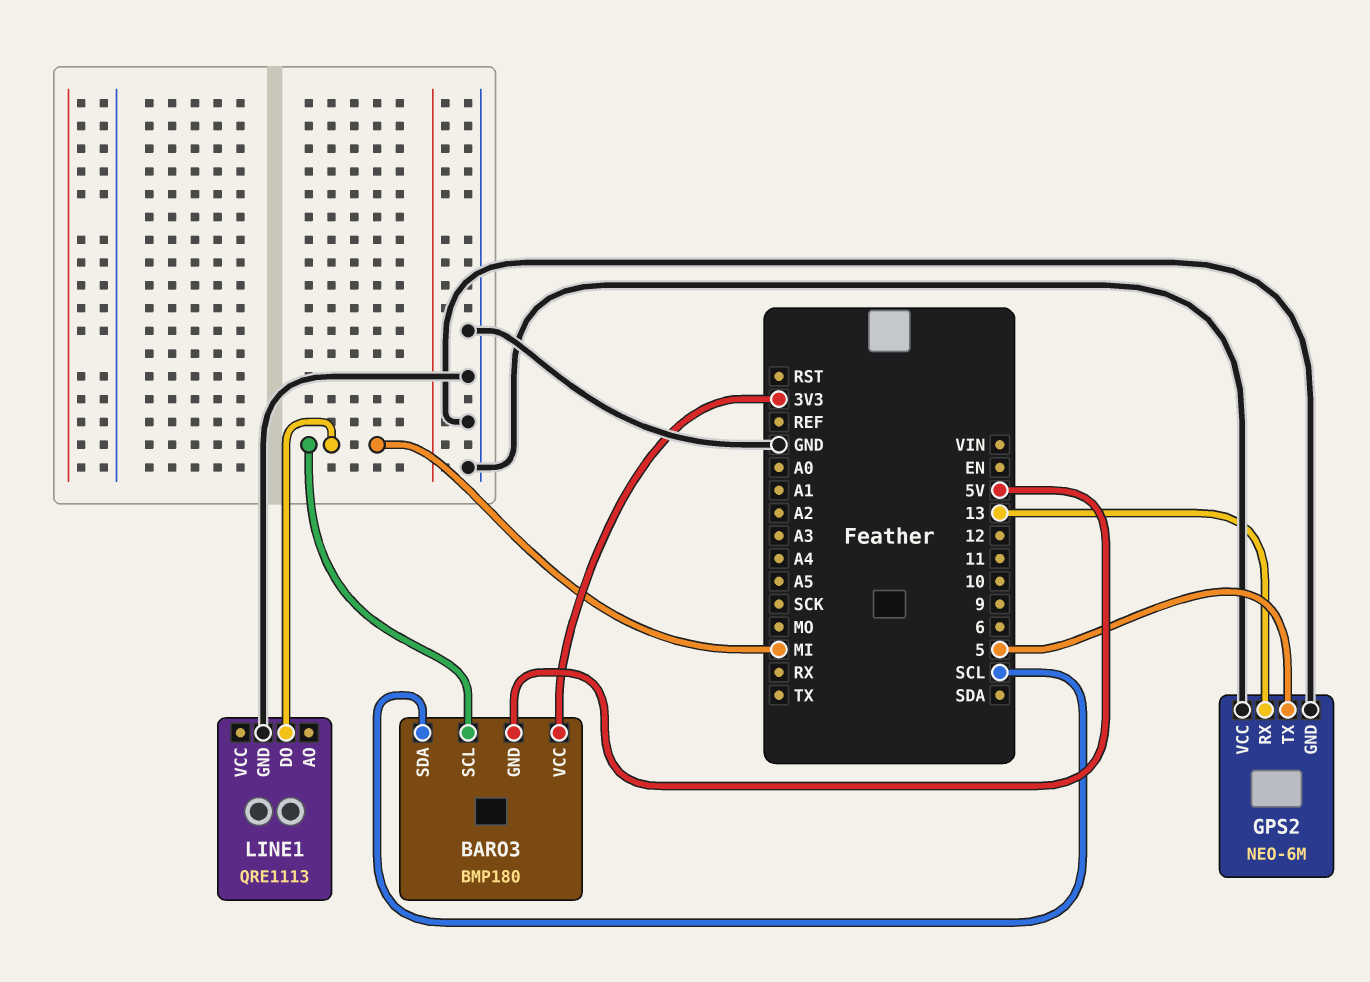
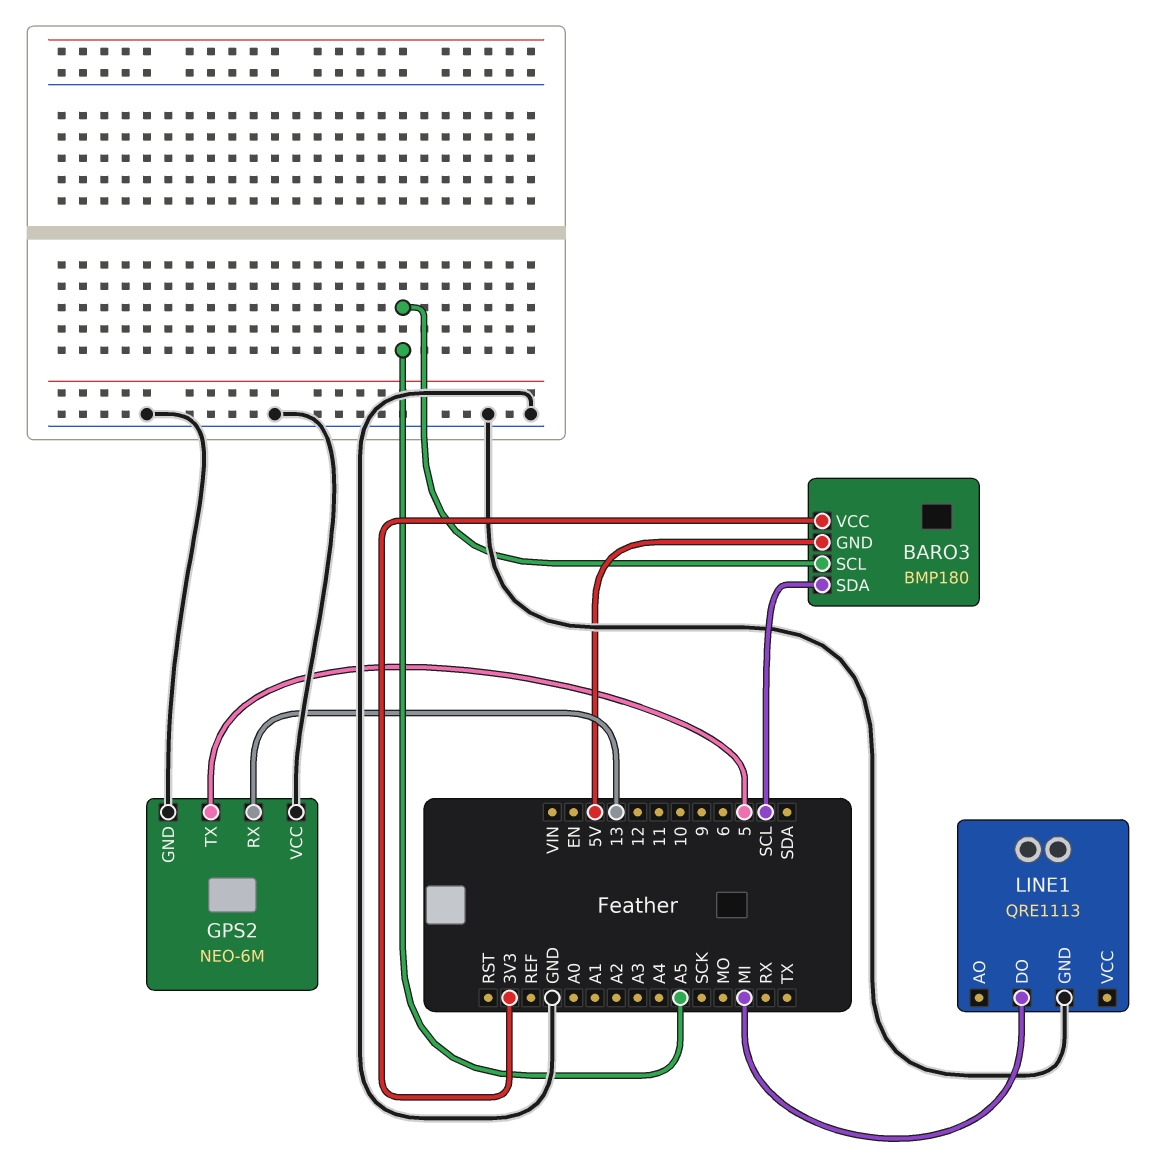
BARO3 pin SCL: MI -> A5

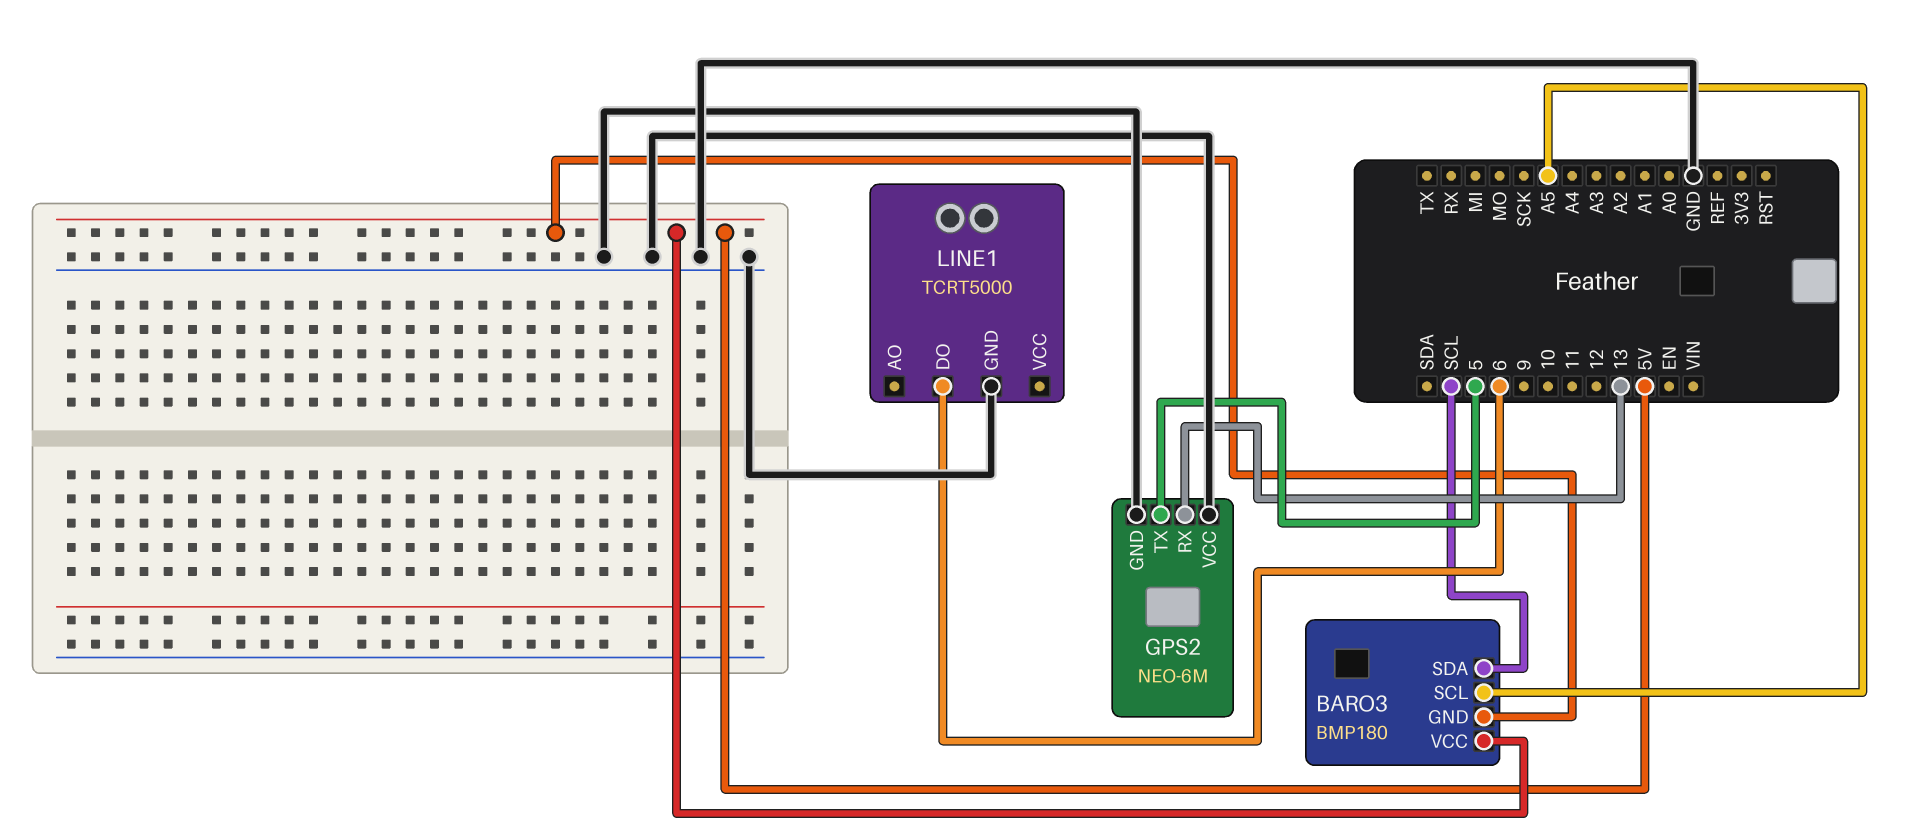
BARO3 pin VCC: 3V3 -> 5V
LINE1: QRE1113 -> TCRT5000
LINE1 pin DO: MI -> 6

